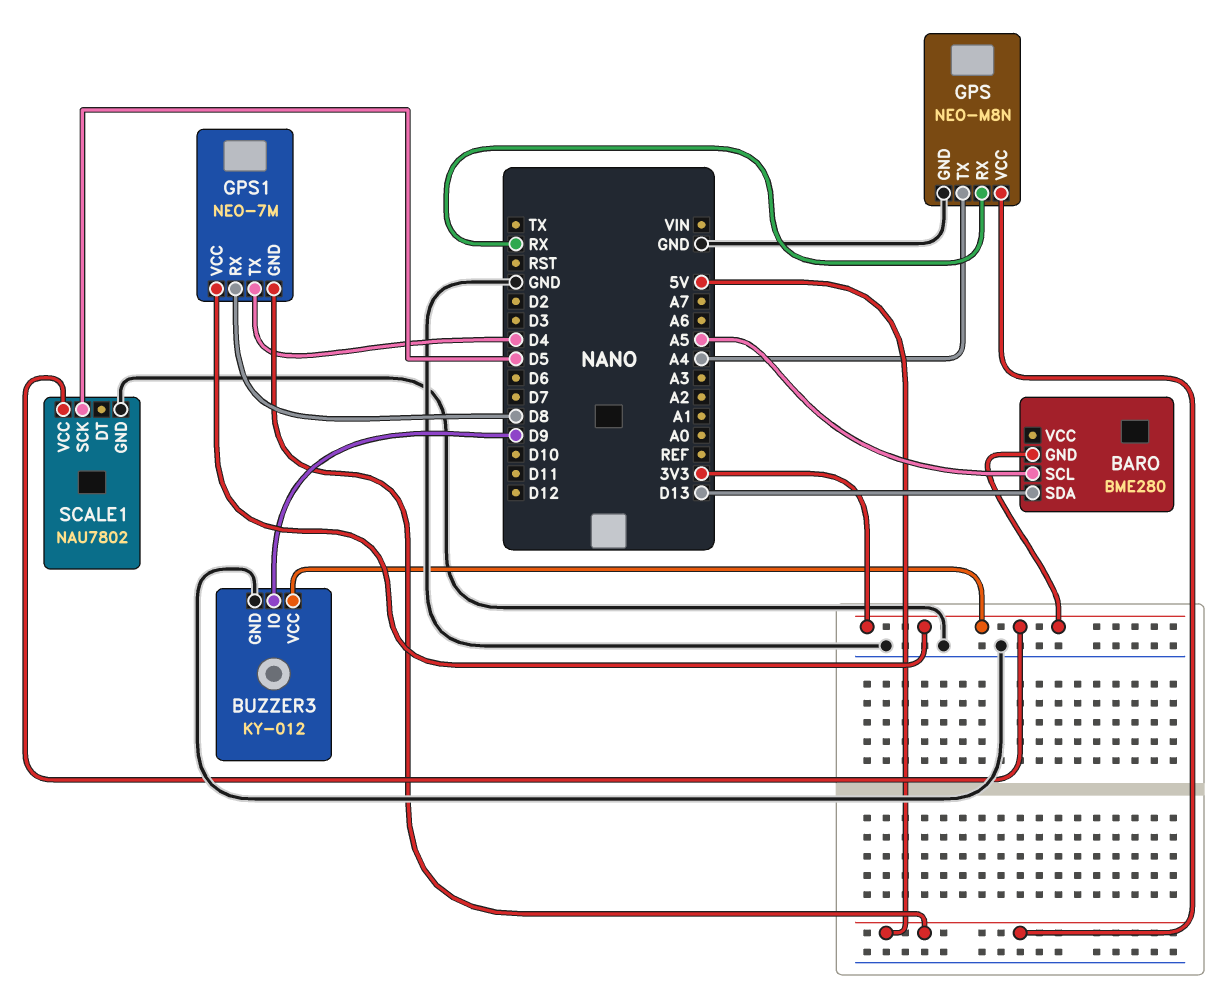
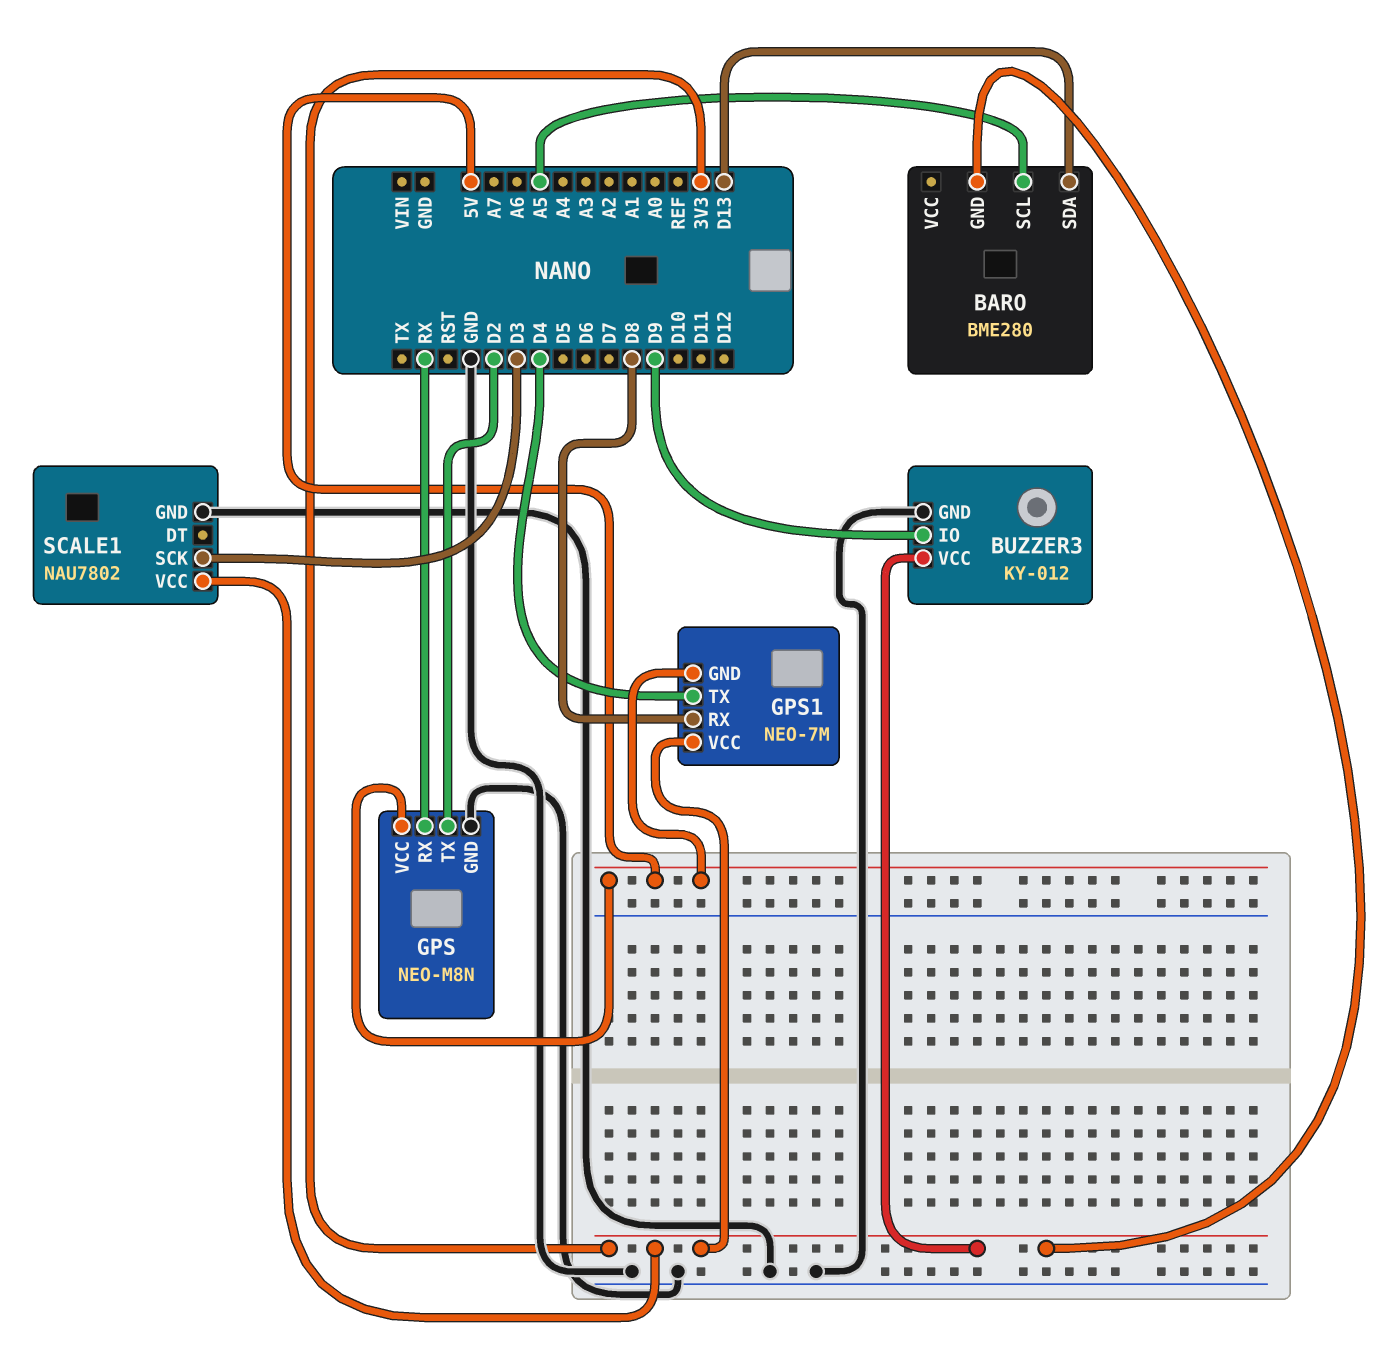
GPS pin TX: A4 -> D2
SCALE1 pin SCK: D5 -> D3

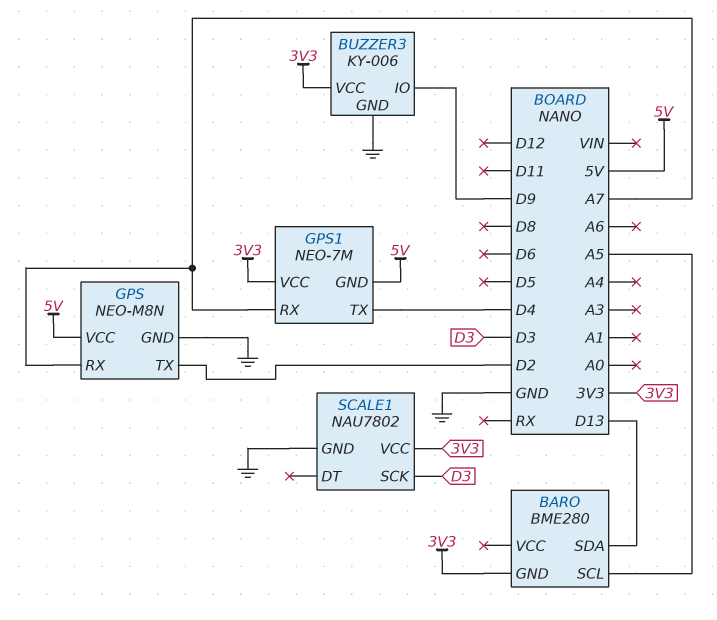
BUZZER3: KY-012 -> KY-006
GPS pin RX: RX -> A7
GPS1 pin RX: D8 -> A7

